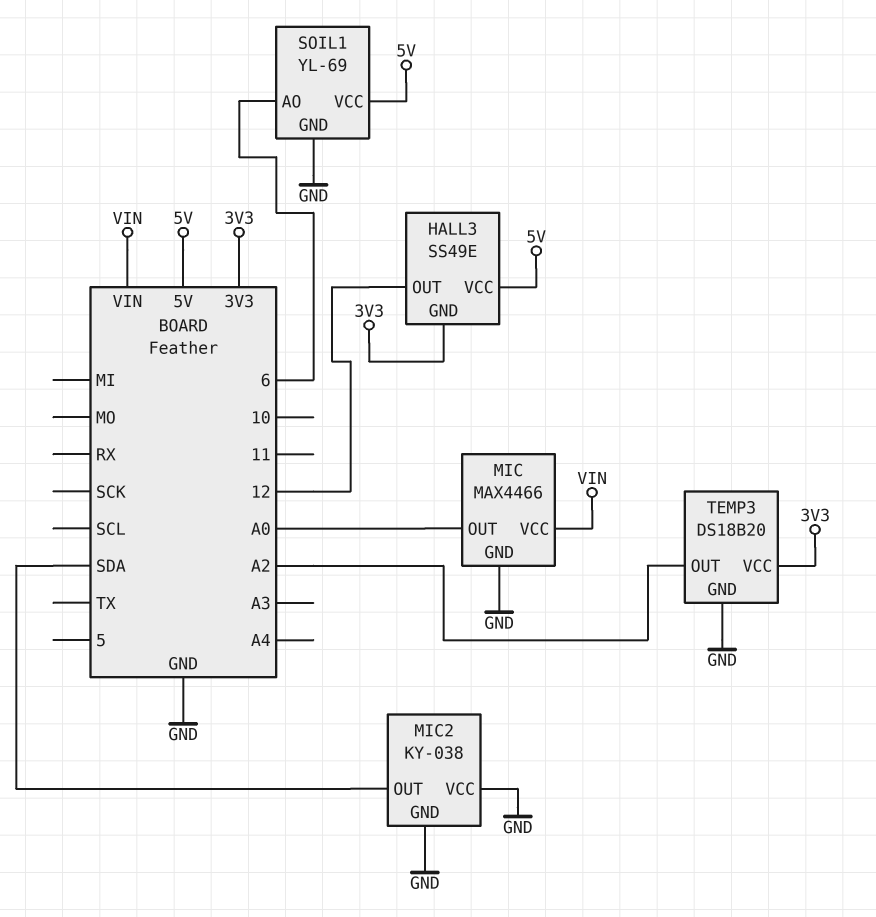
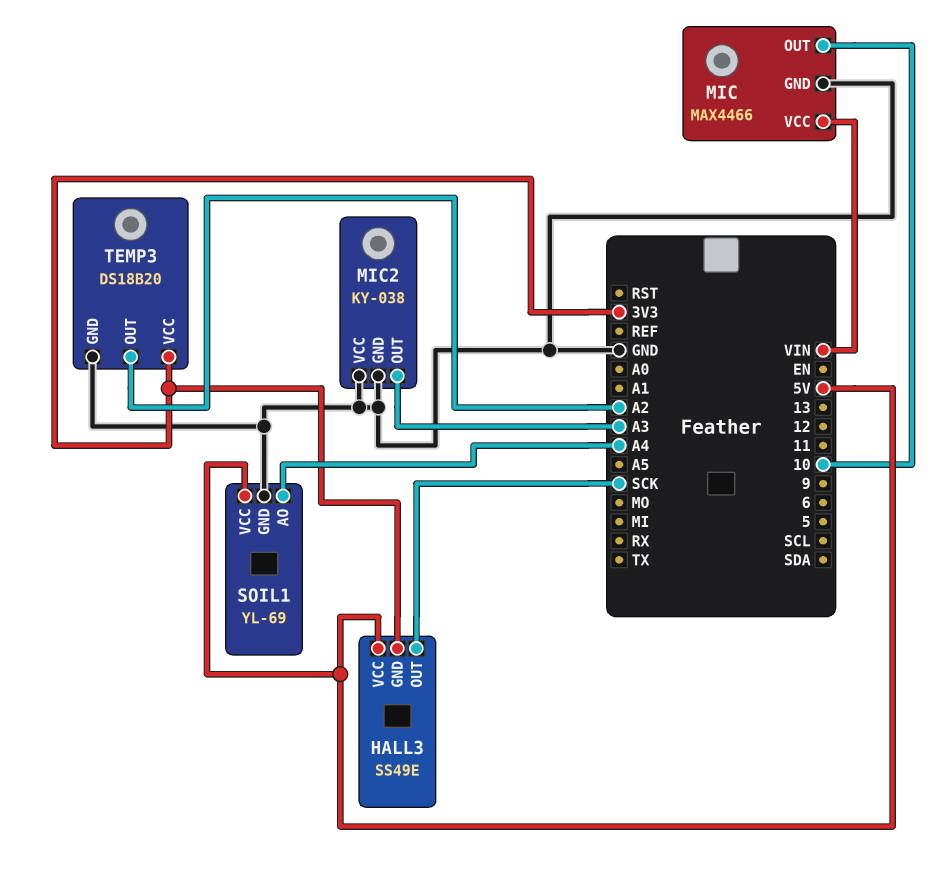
HALL3 pin OUT: 12 -> SCK
MIC pin OUT: A0 -> 10
MIC2 pin OUT: SDA -> A3
SOIL1 pin AO: 6 -> A4

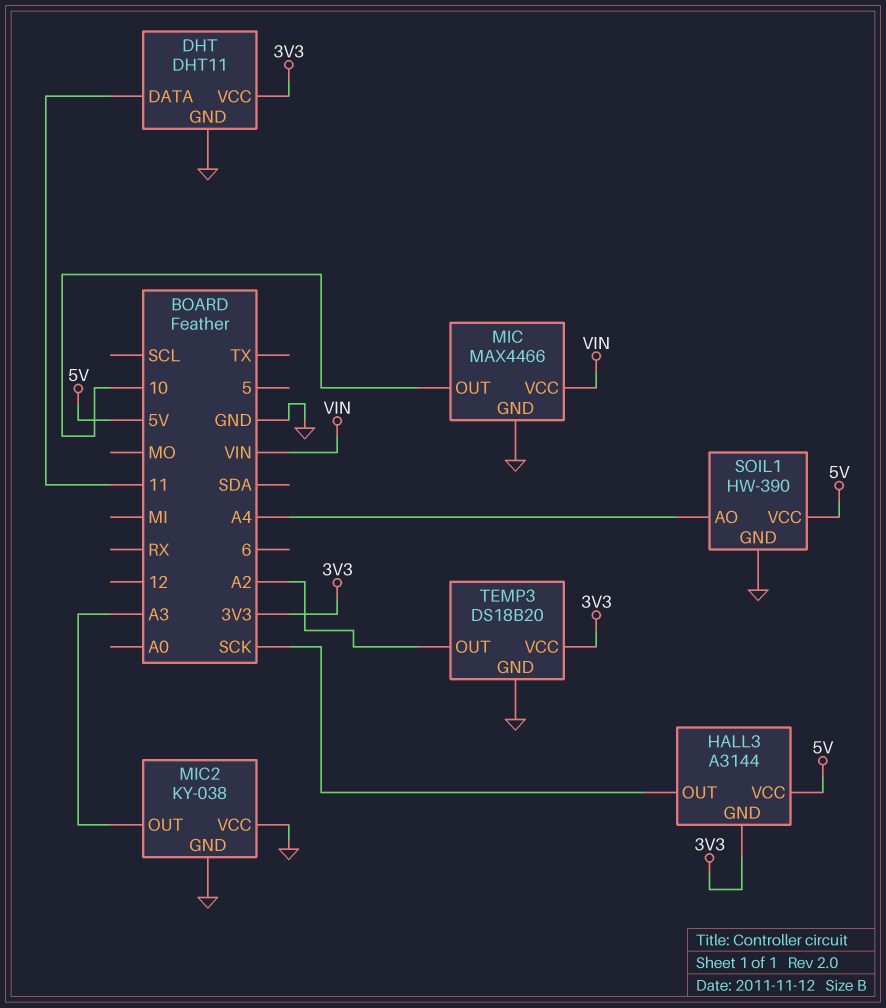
DHT: none -> DHT11
DHT pin DATA: none -> 11
DHT pin GND: none -> GND
DHT pin VCC: none -> 3V3
HALL3: SS49E -> A3144
SOIL1: YL-69 -> HW-390

